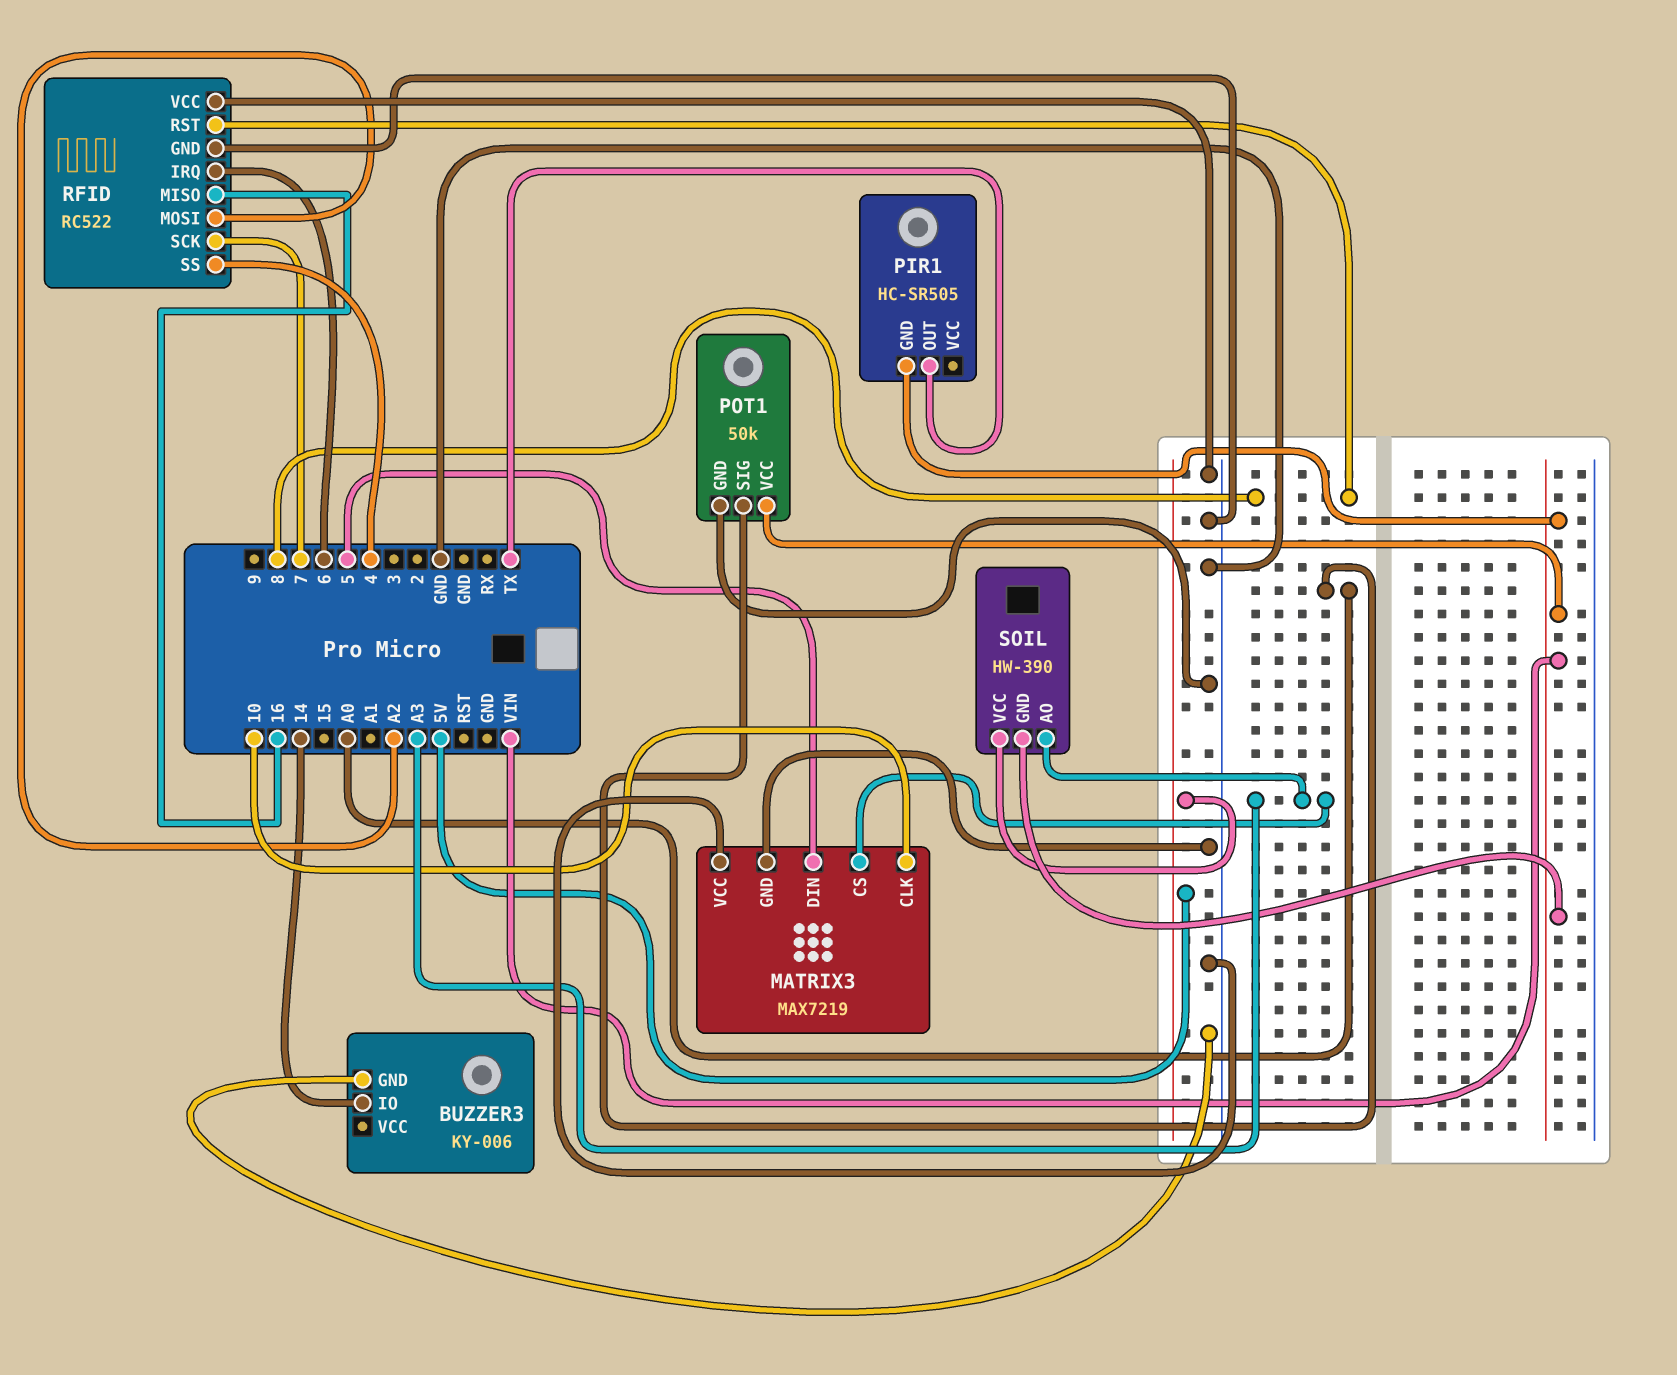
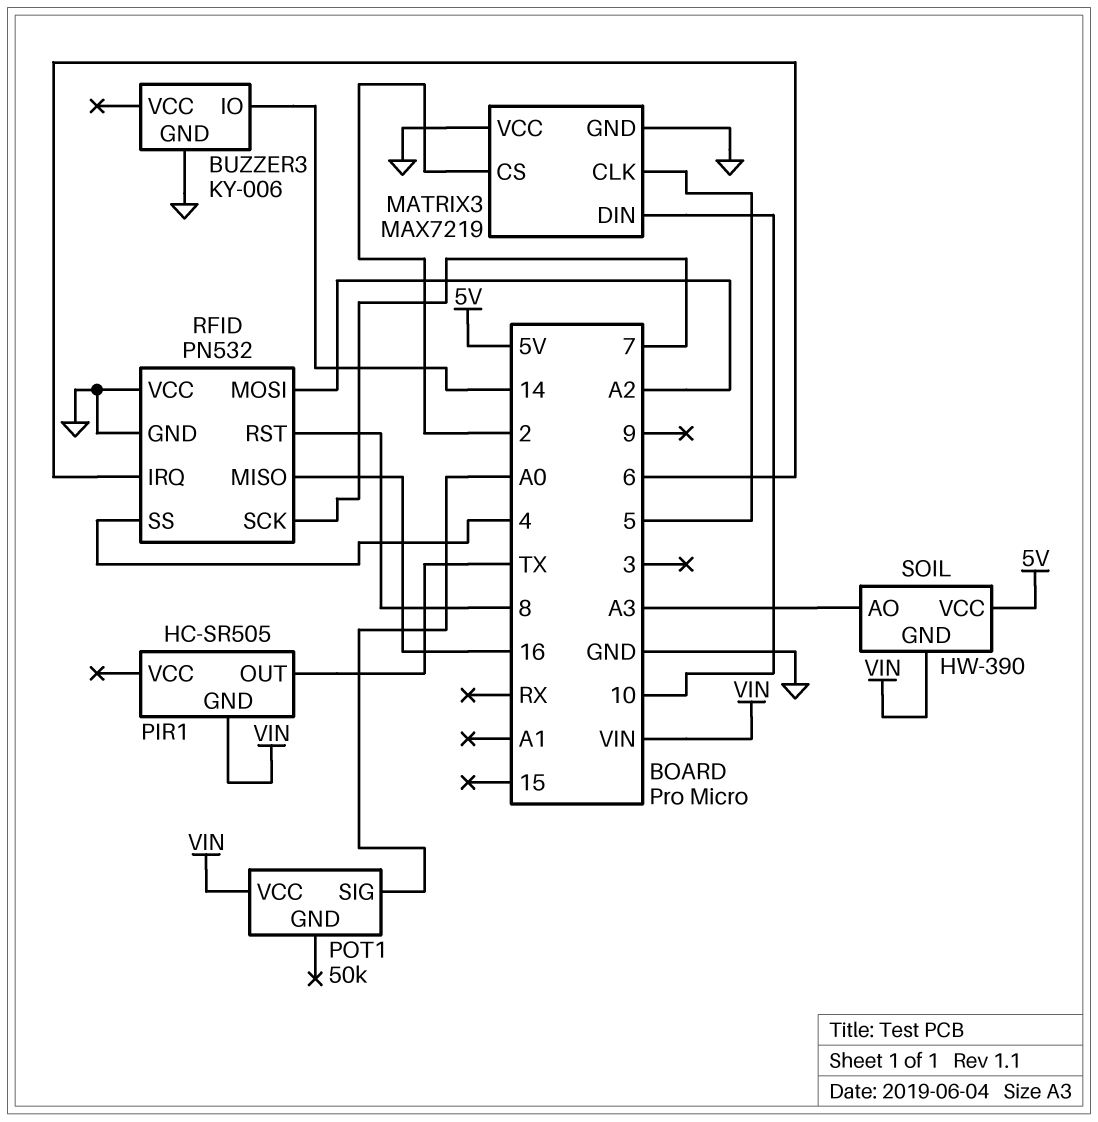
MATRIX3 pin CLK: 10 -> 5
MATRIX3 pin CS: A3 -> 2
MATRIX3 pin DIN: 5 -> 10
POT1 pin GND: GND -> none
RFID: RC522 -> PN532

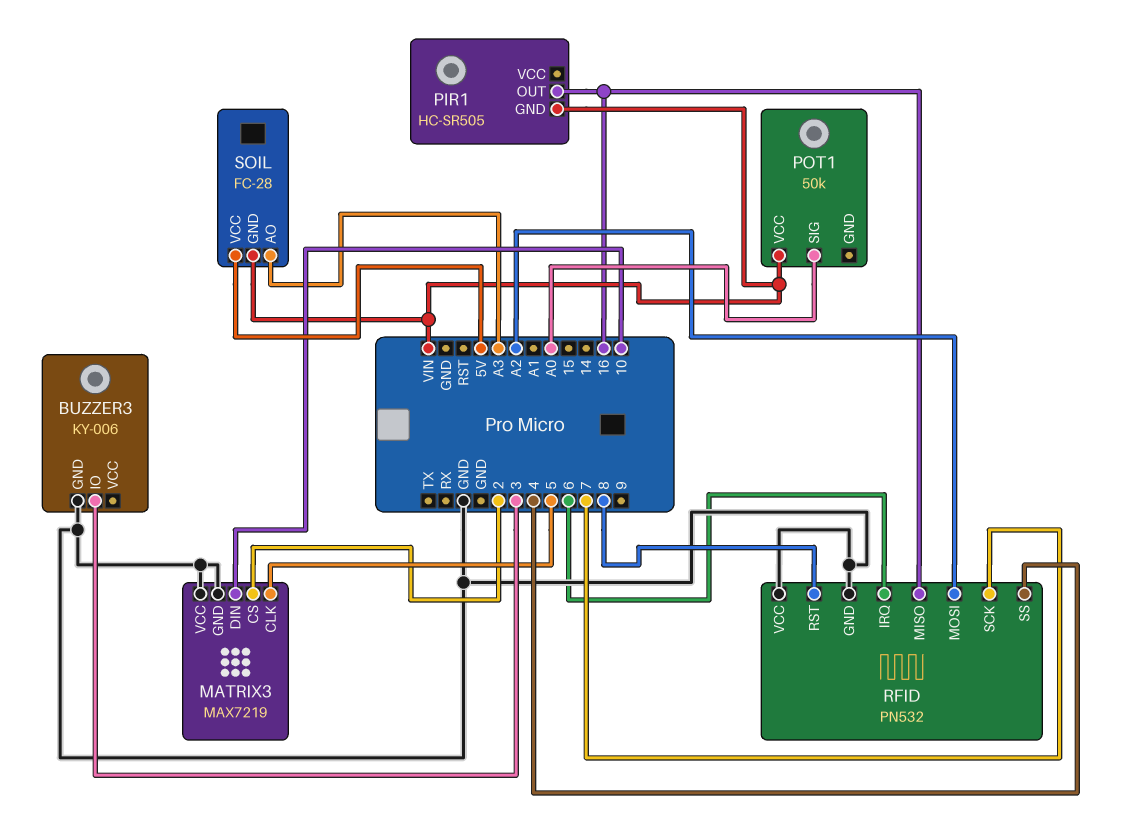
BUZZER3 pin IO: 14 -> 3
PIR1 pin OUT: TX -> 16
SOIL: HW-390 -> FC-28

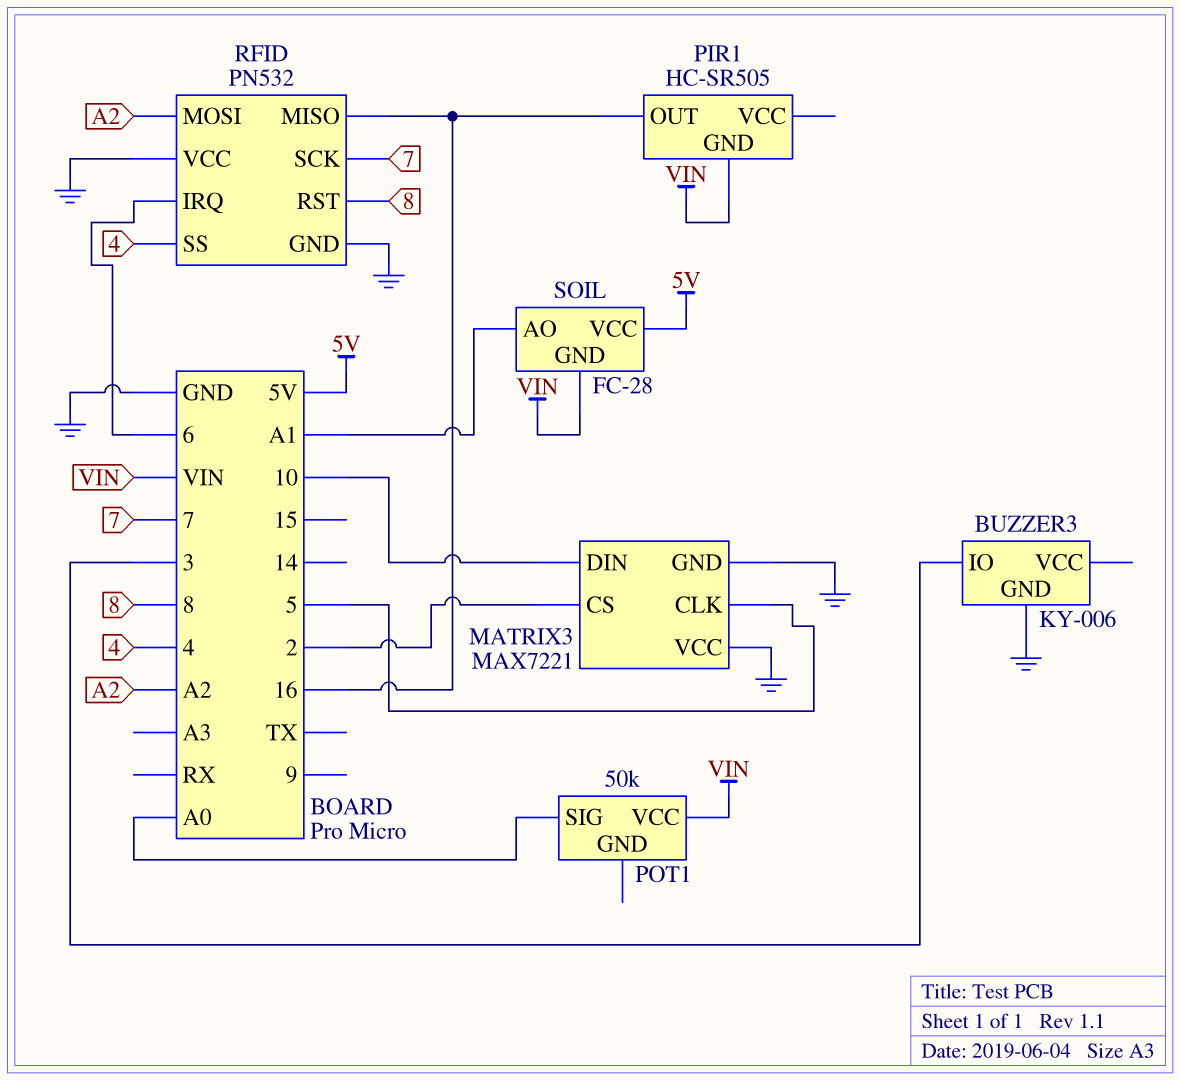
MATRIX3: MAX7219 -> MAX7221
SOIL pin AO: A3 -> A1

